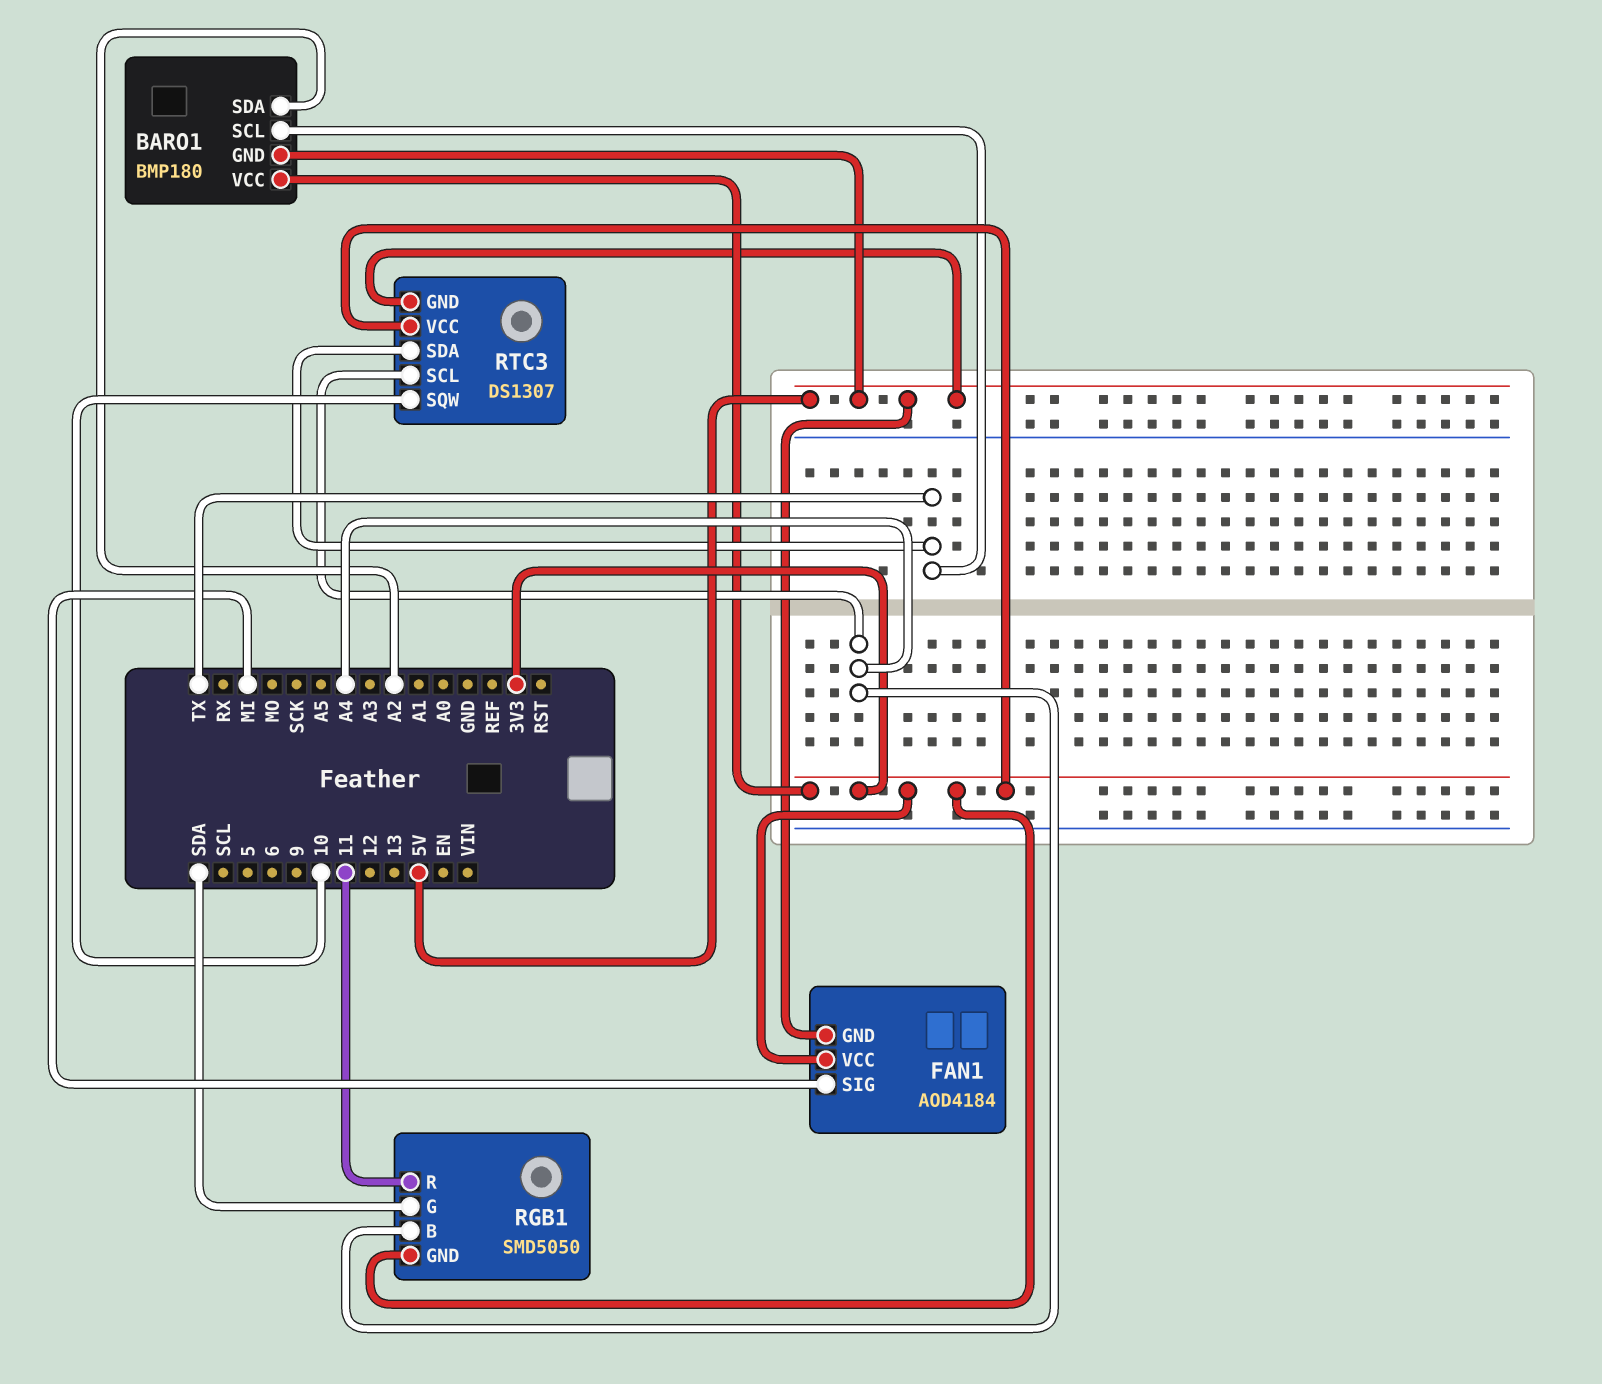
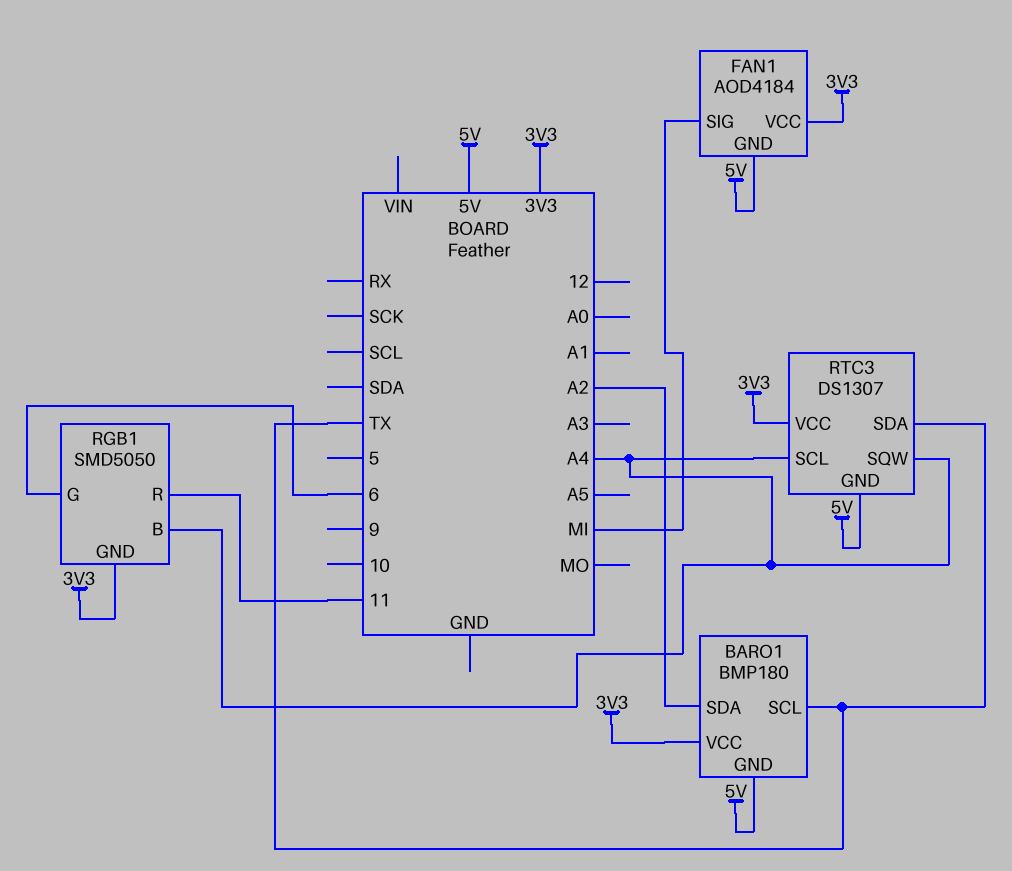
RGB1 pin G: SDA -> 6
RTC3 pin SQW: 10 -> A4

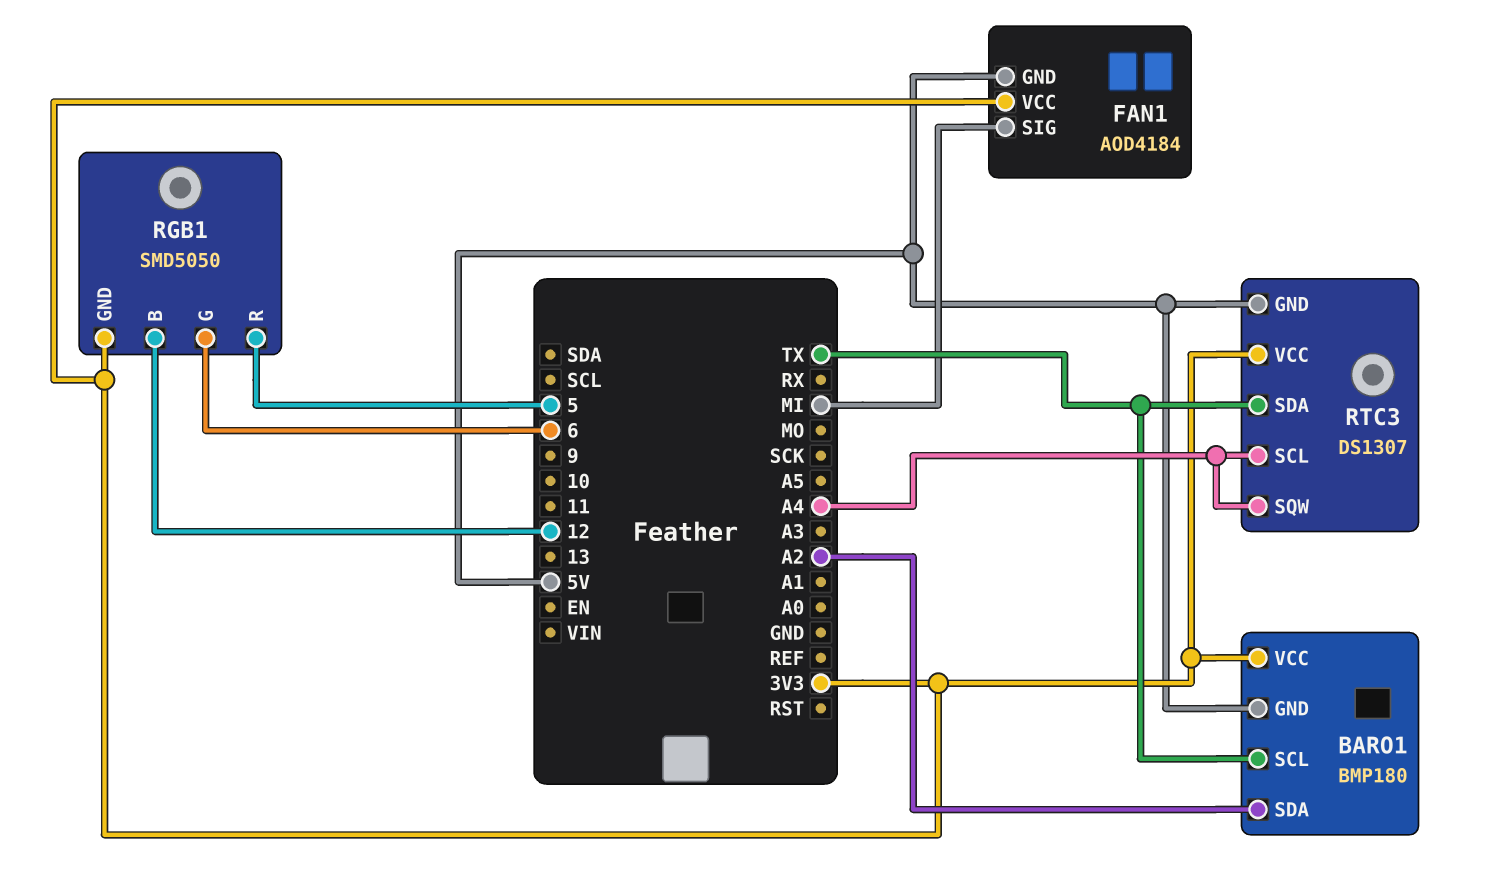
RGB1 pin B: A4 -> 12
RGB1 pin R: 11 -> 5

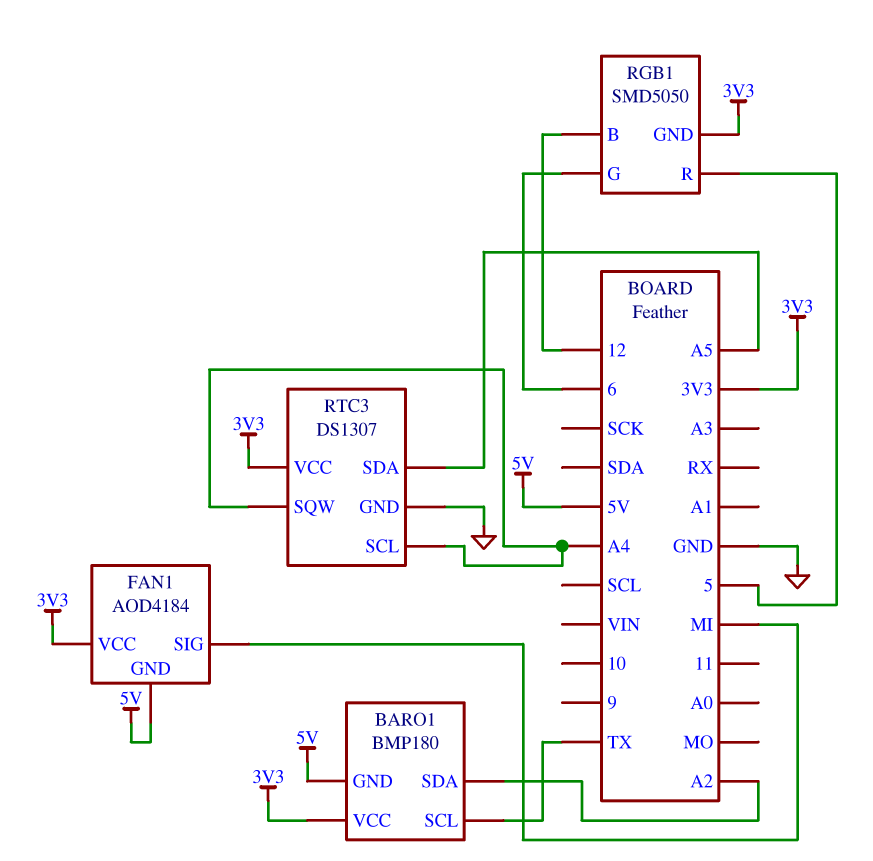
RTC3 pin GND: 5V -> GND
RTC3 pin SDA: TX -> A5

